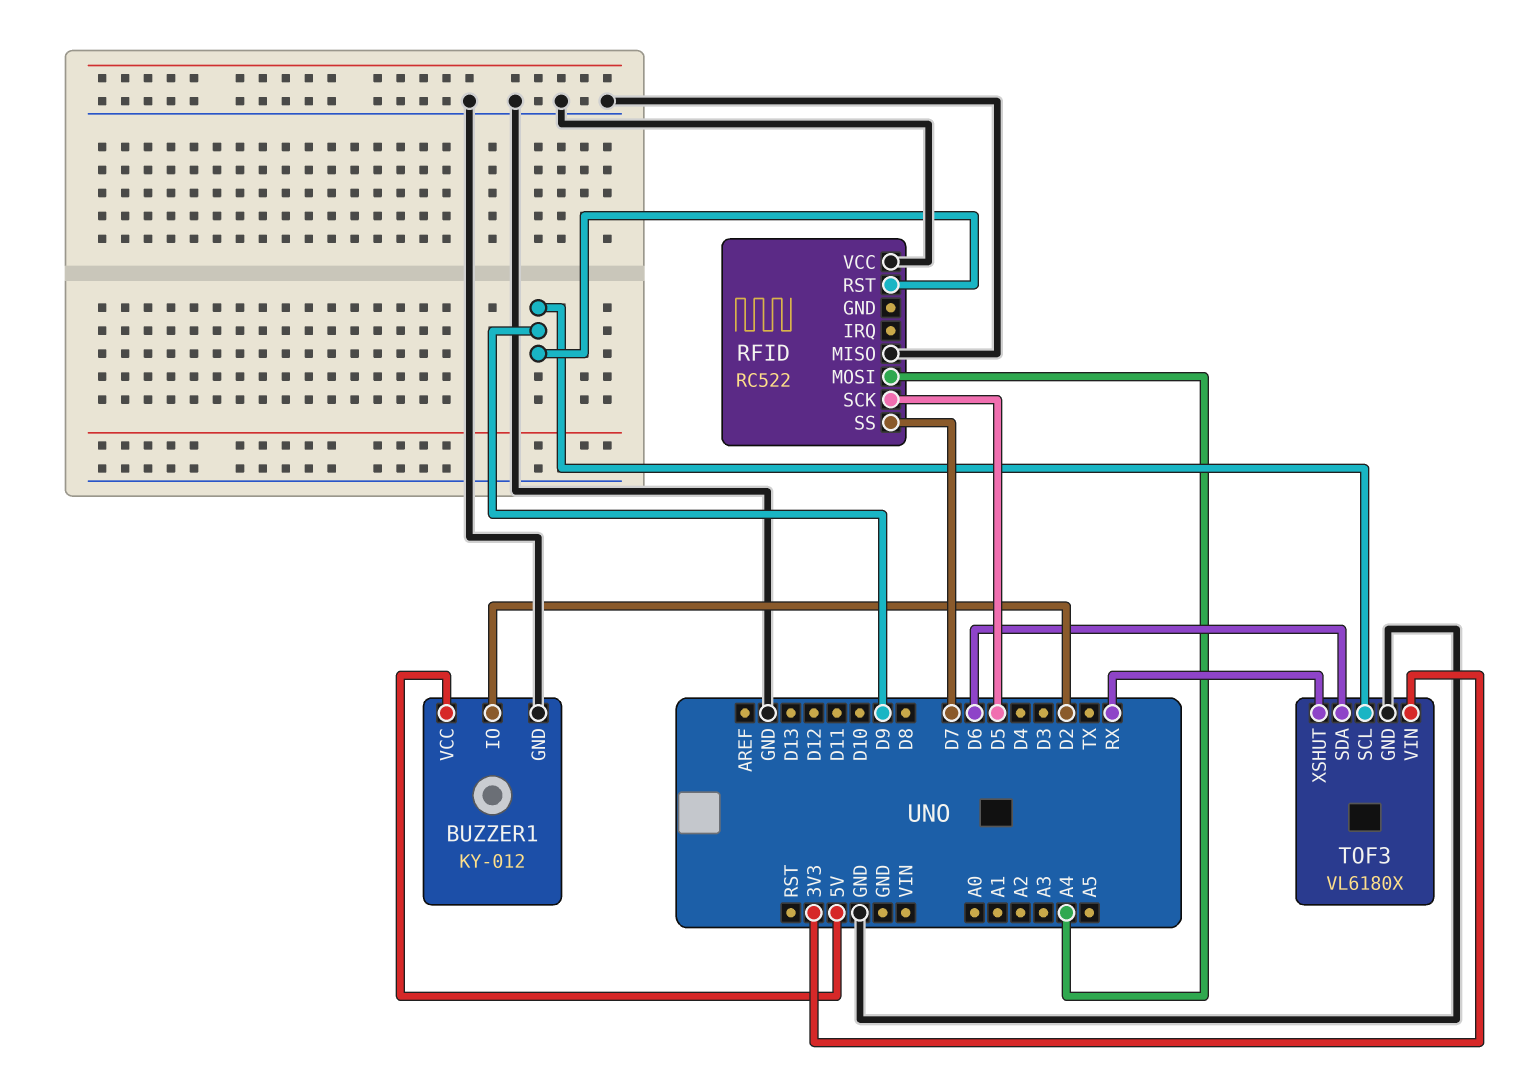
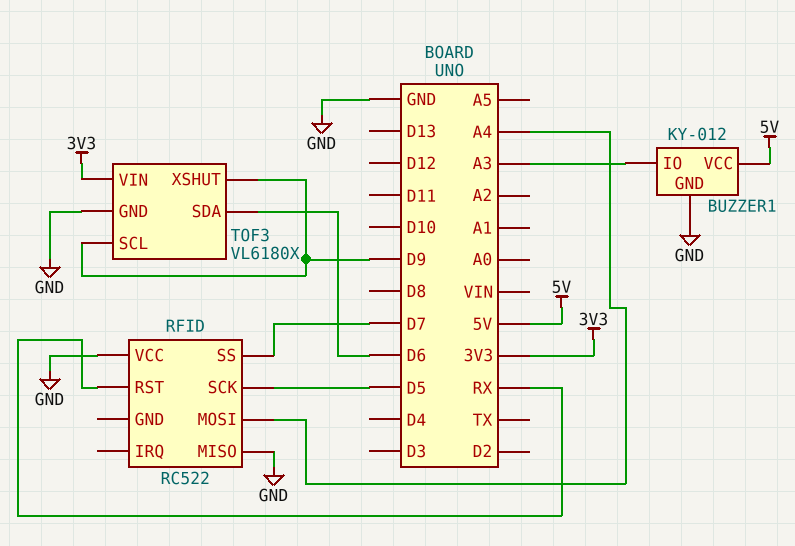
BUZZER1 pin IO: D2 -> A3
RFID pin RST: D9 -> RX
TOF3 pin XSHUT: RX -> D9

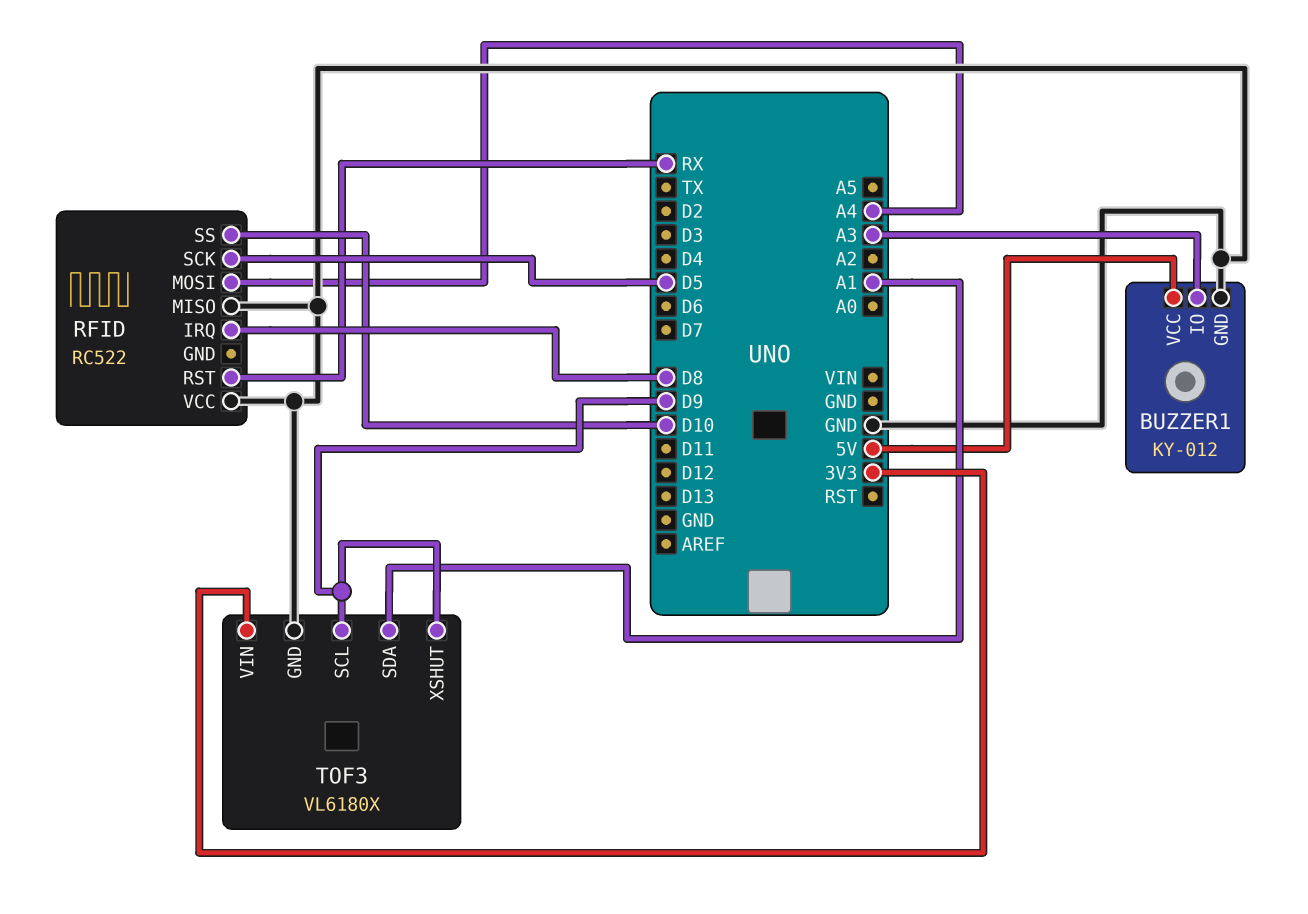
RFID pin IRQ: none -> D8
RFID pin SS: D7 -> D10
TOF3 pin SDA: D6 -> A1

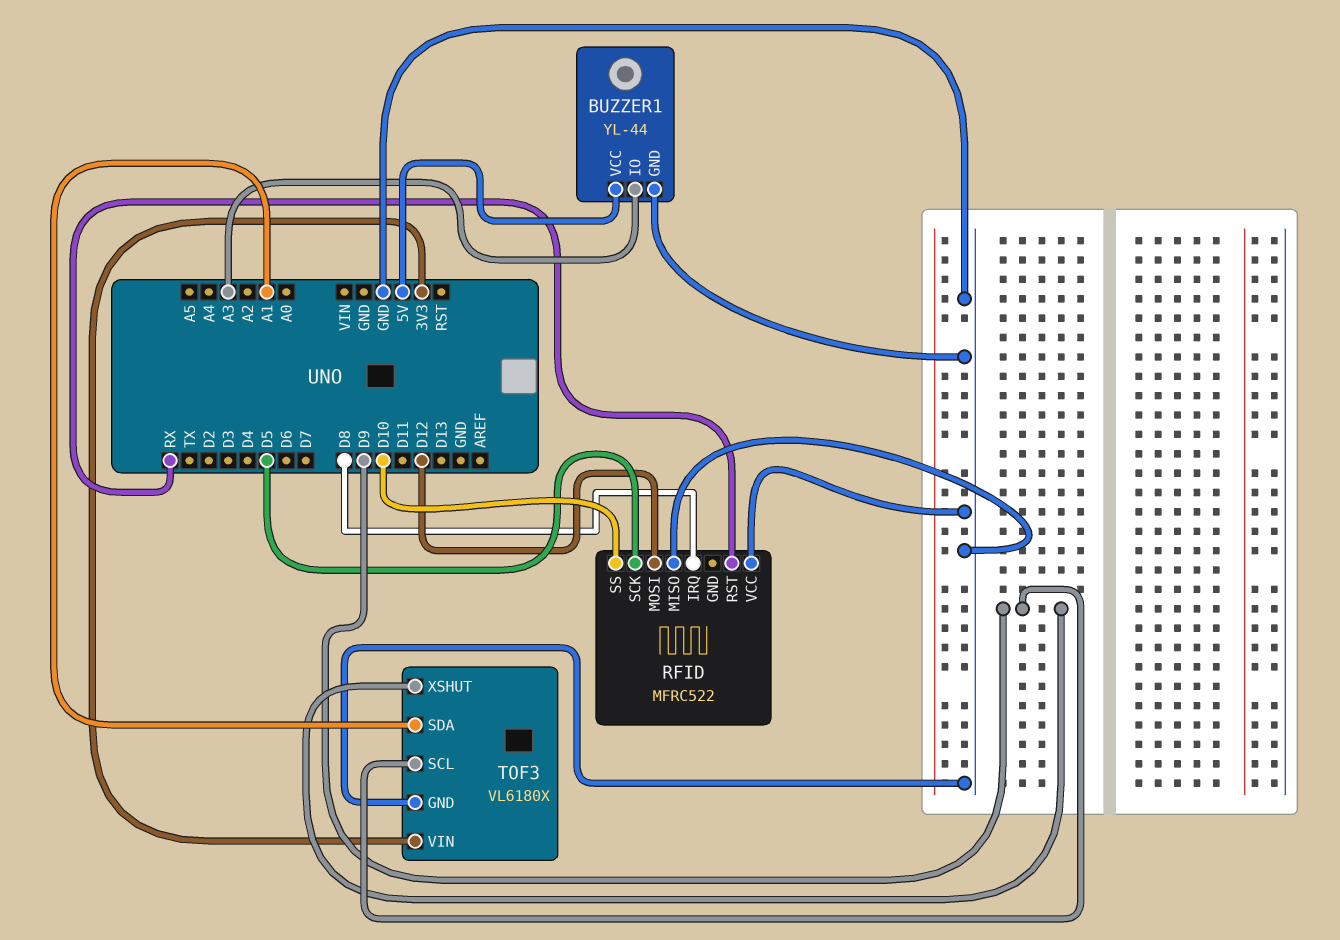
BUZZER1: KY-012 -> YL-44
RFID: RC522 -> MFRC522
RFID pin MOSI: A4 -> D12

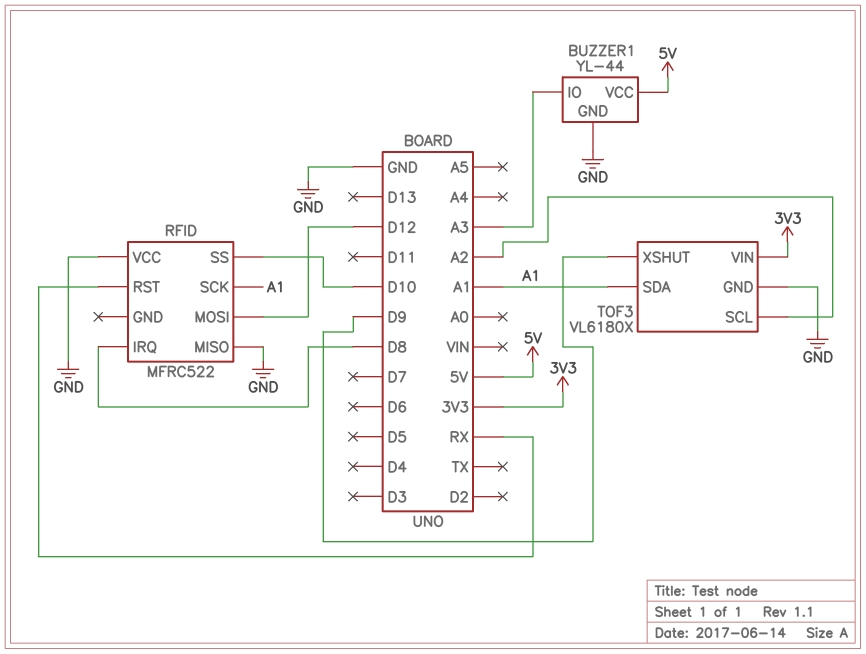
RFID pin SCK: D5 -> A1
TOF3 pin SCL: D9 -> A2

